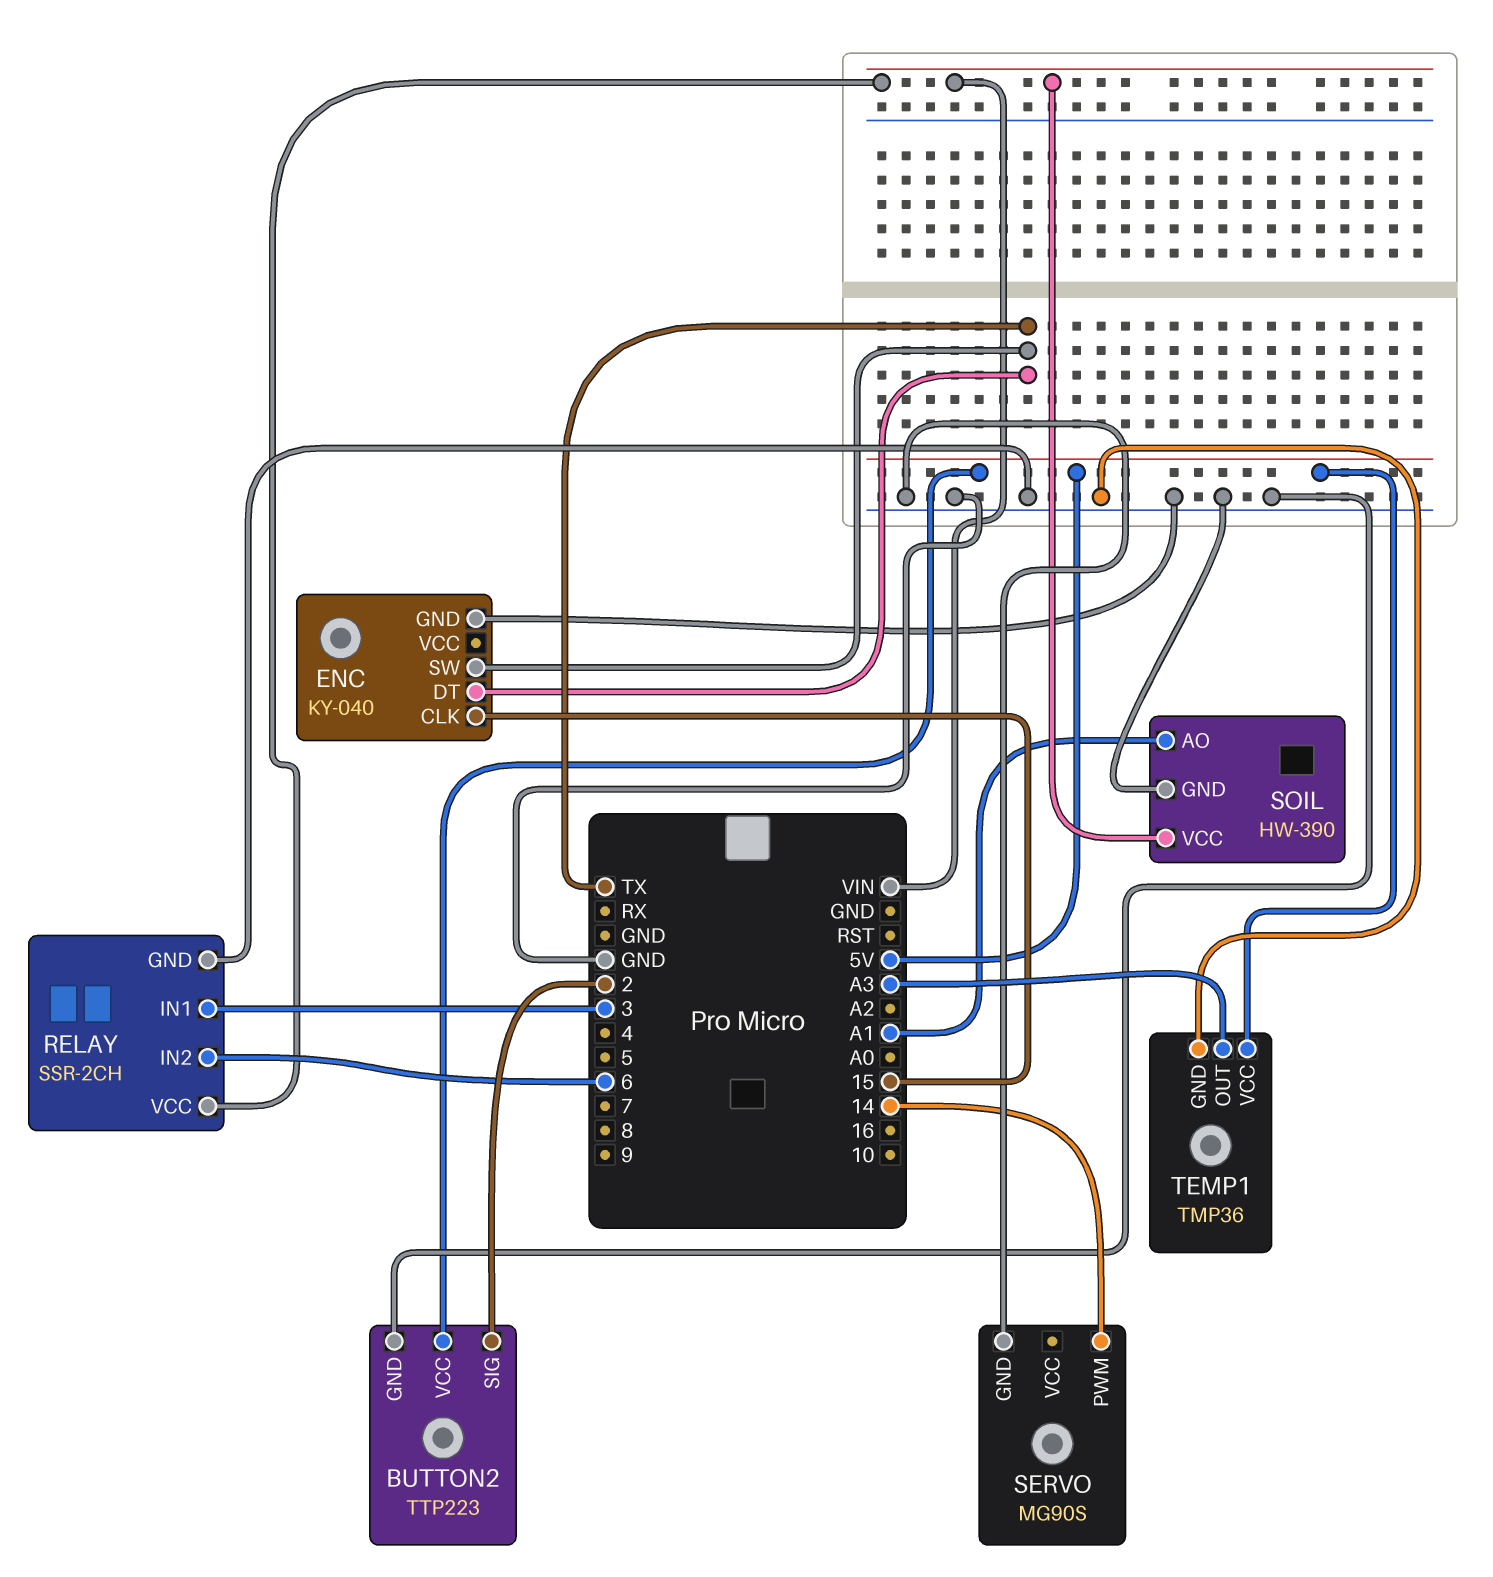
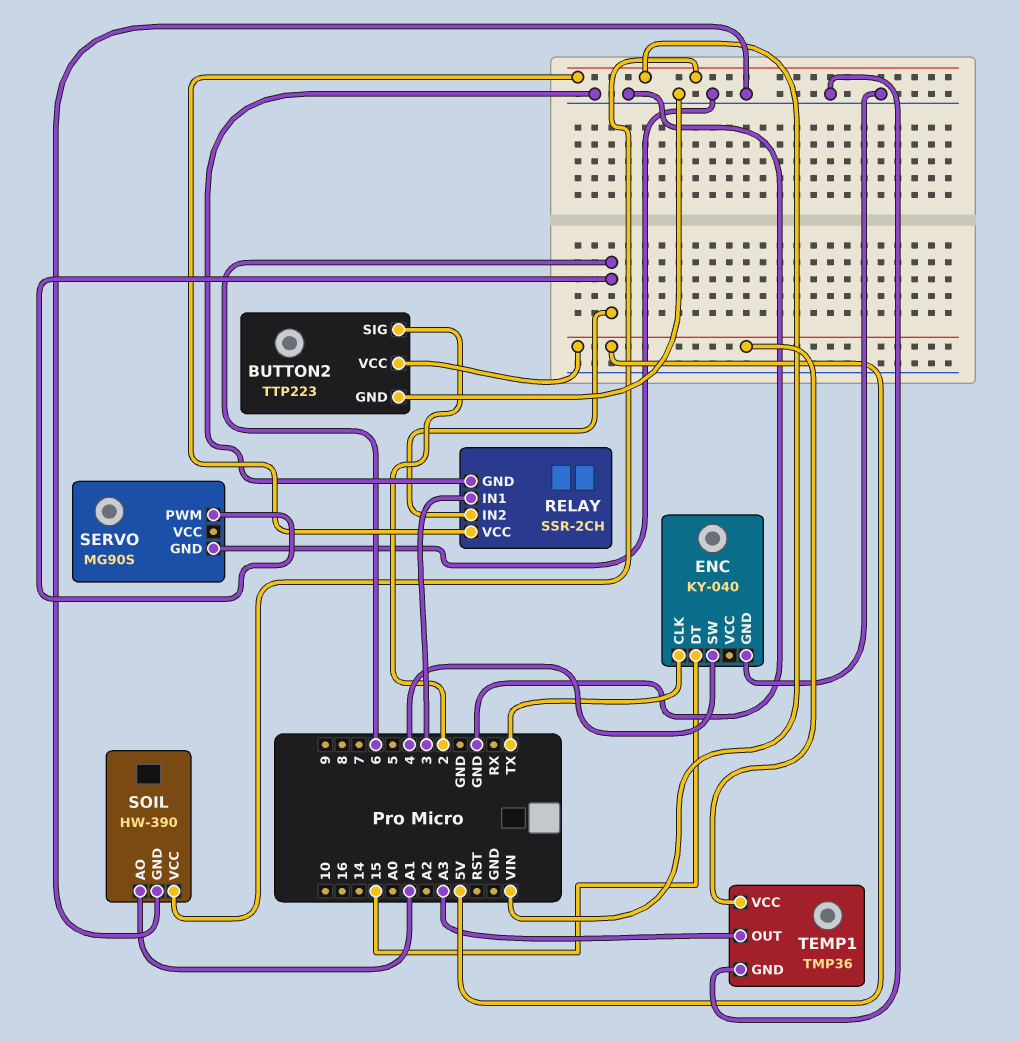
ENC pin CLK: 15 -> TX
ENC pin DT: TX -> 15
ENC pin SW: TX -> 4
SERVO pin PWM: 14 -> 6

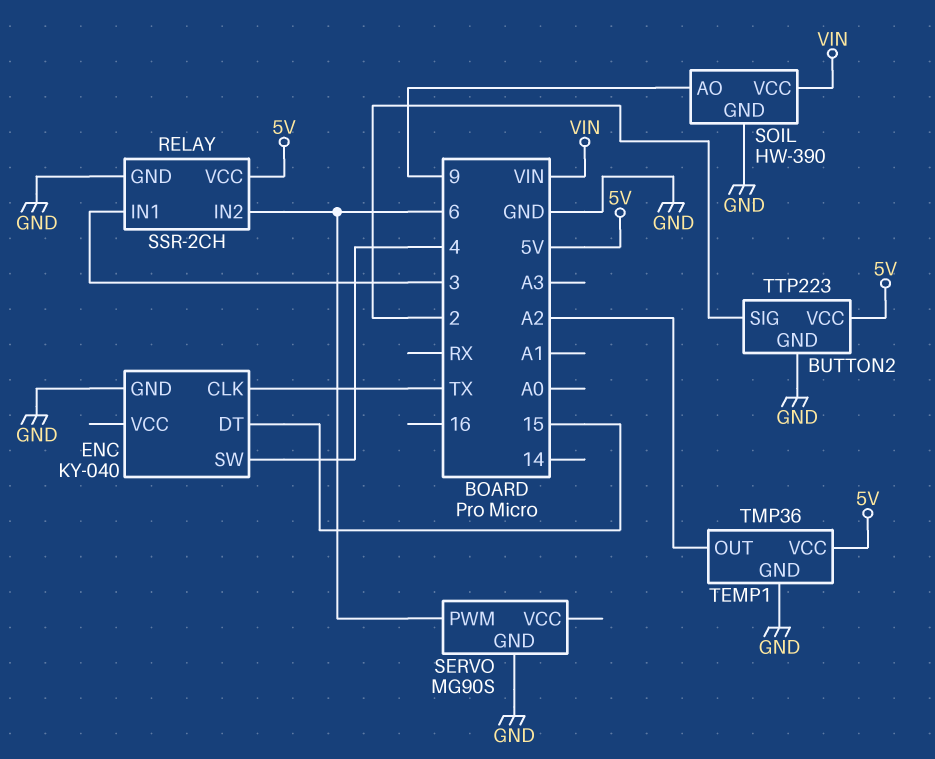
RELAY pin VCC: VIN -> 5V
SOIL pin AO: A1 -> 9
TEMP1 pin OUT: A3 -> A2

